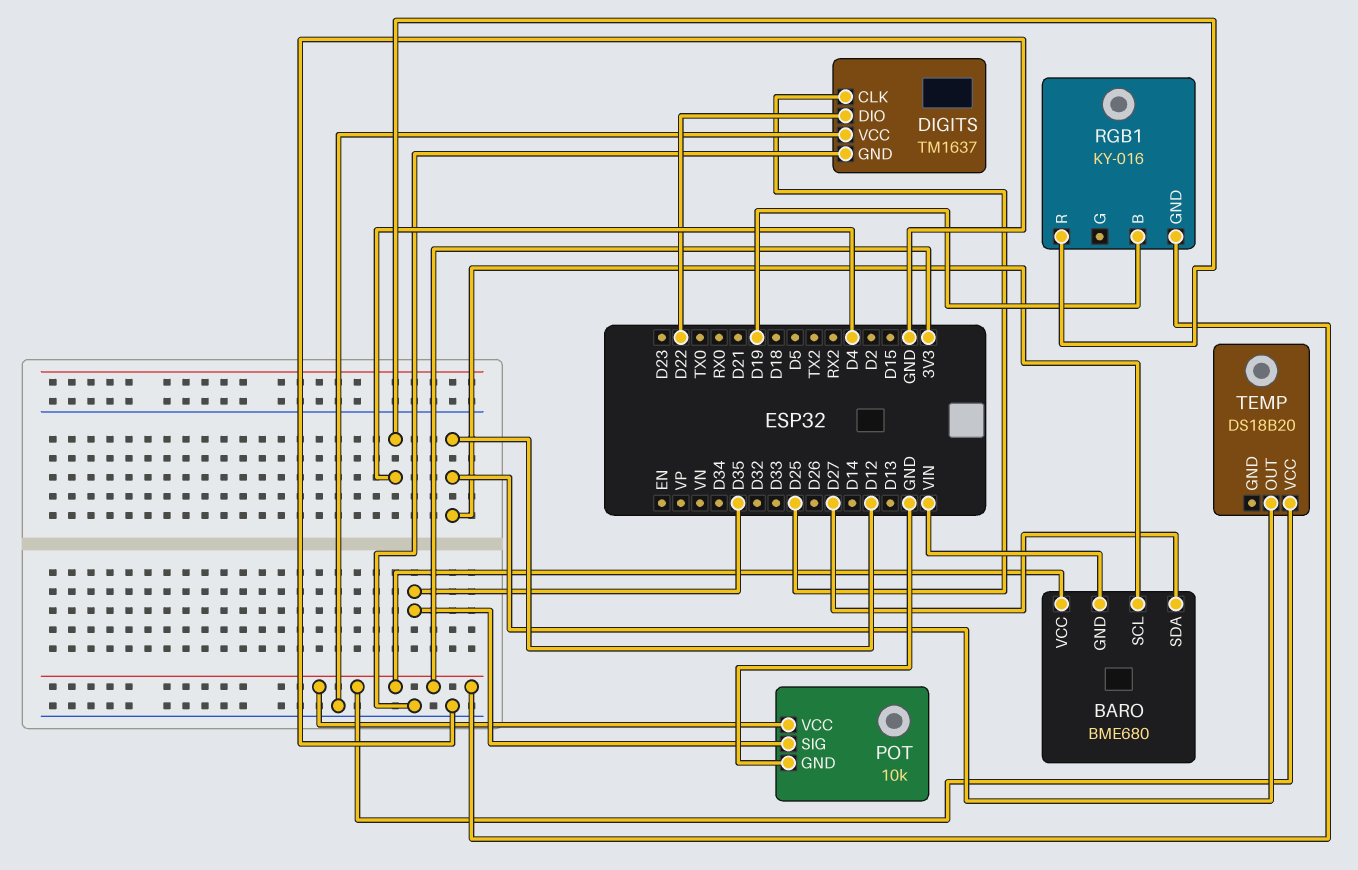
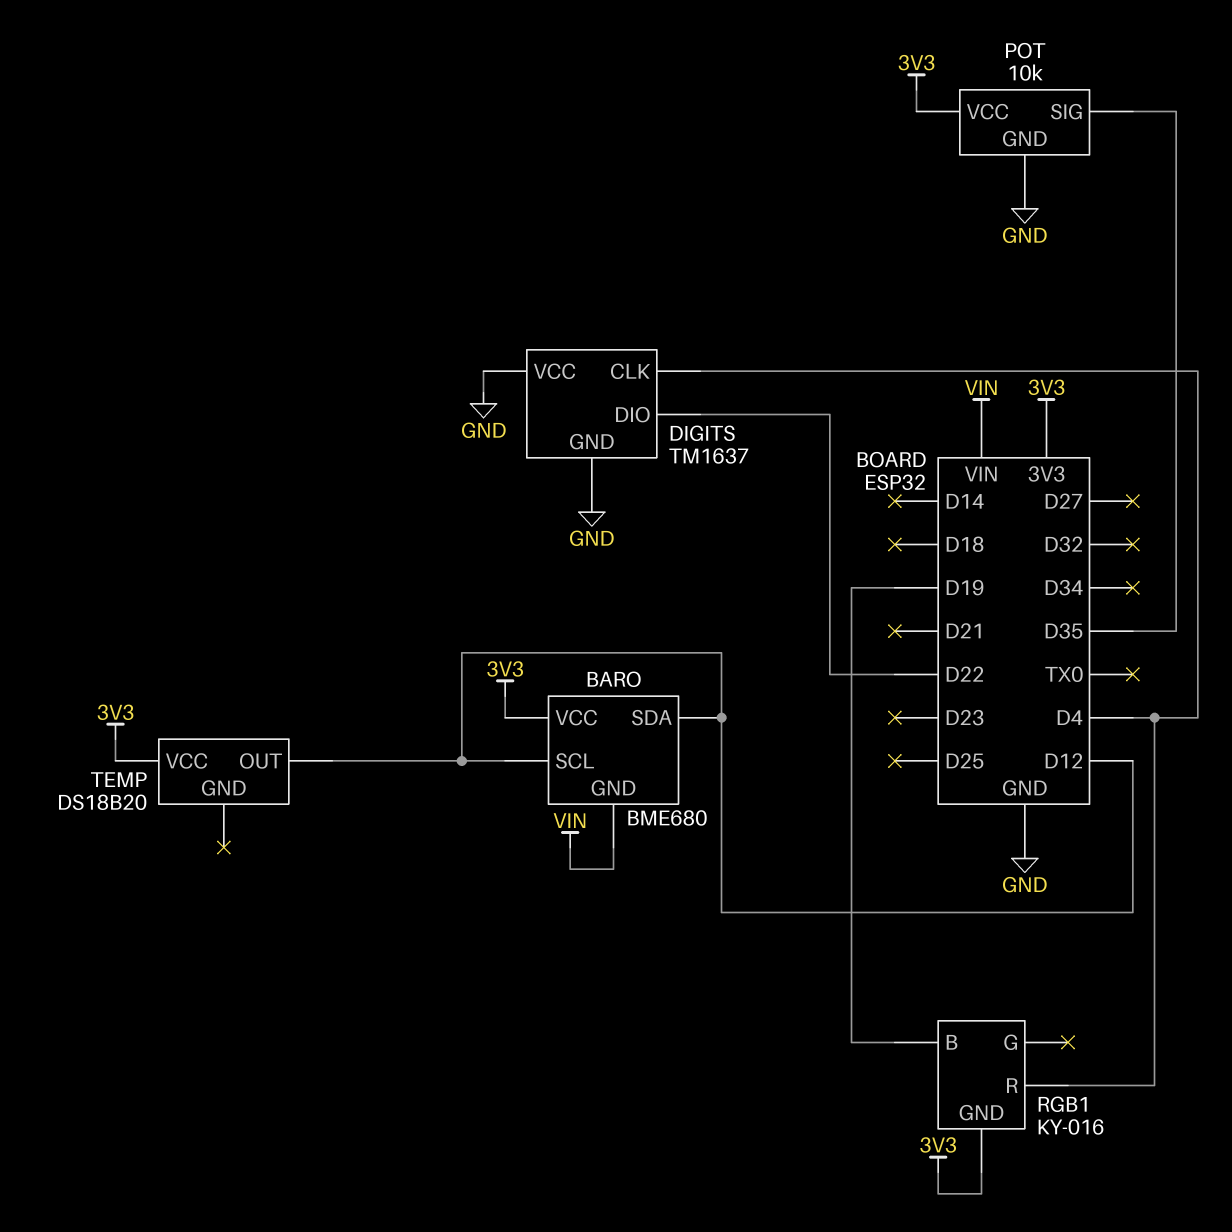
BARO pin SDA: D27 -> D12
DIGITS pin CLK: D25 -> D4

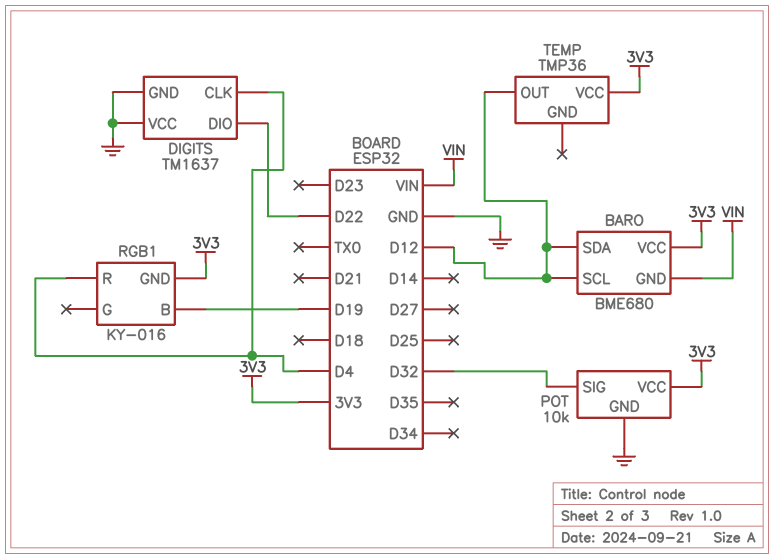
POT pin SIG: D35 -> D32
TEMP: DS18B20 -> TMP36

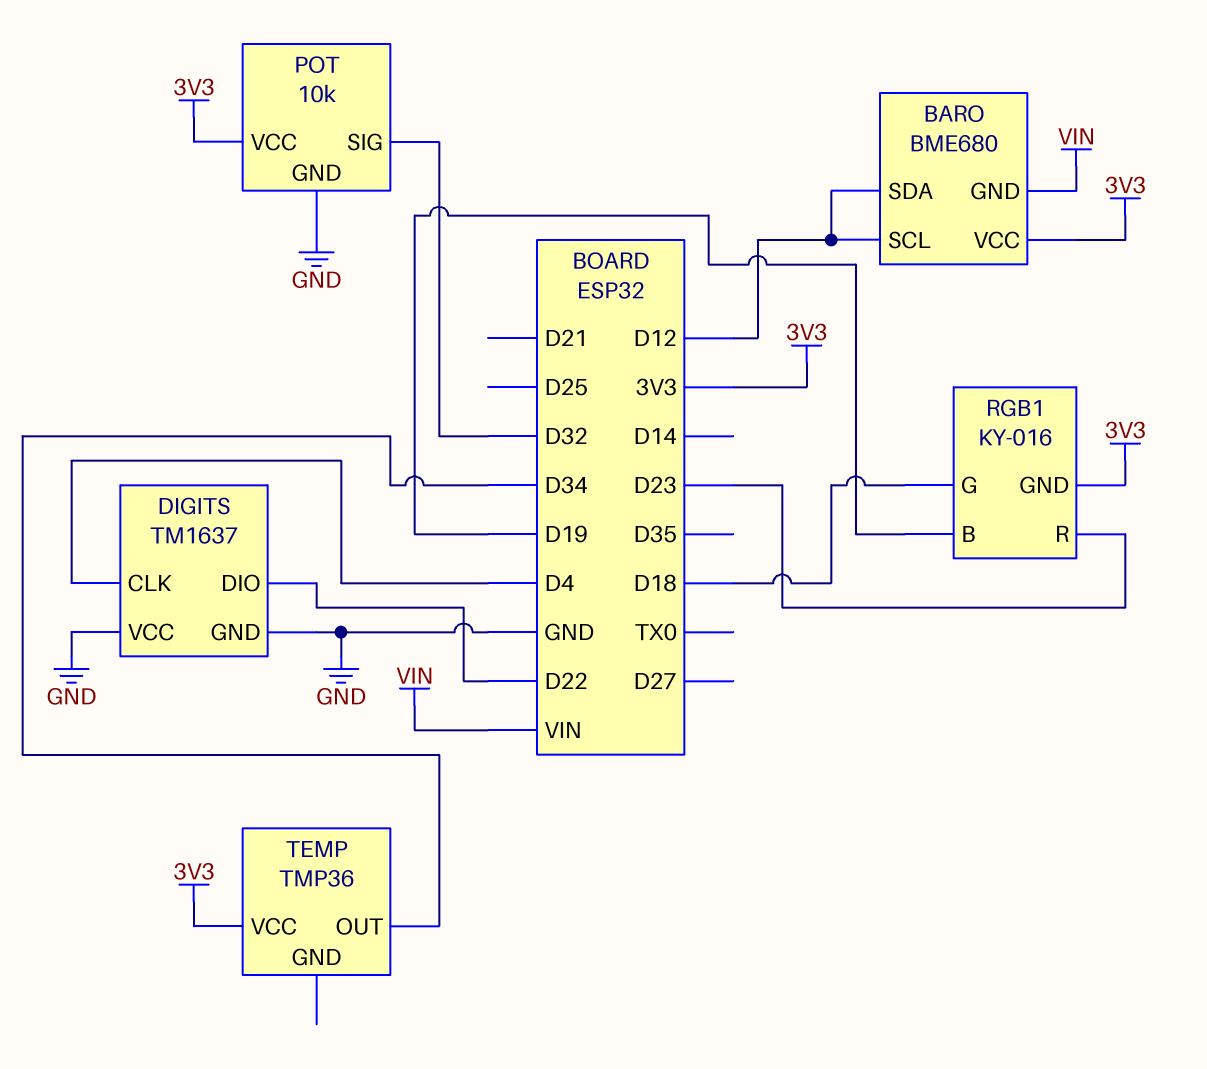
RGB1 pin G: none -> D18
RGB1 pin R: D4 -> D23
TEMP pin OUT: D12 -> D34

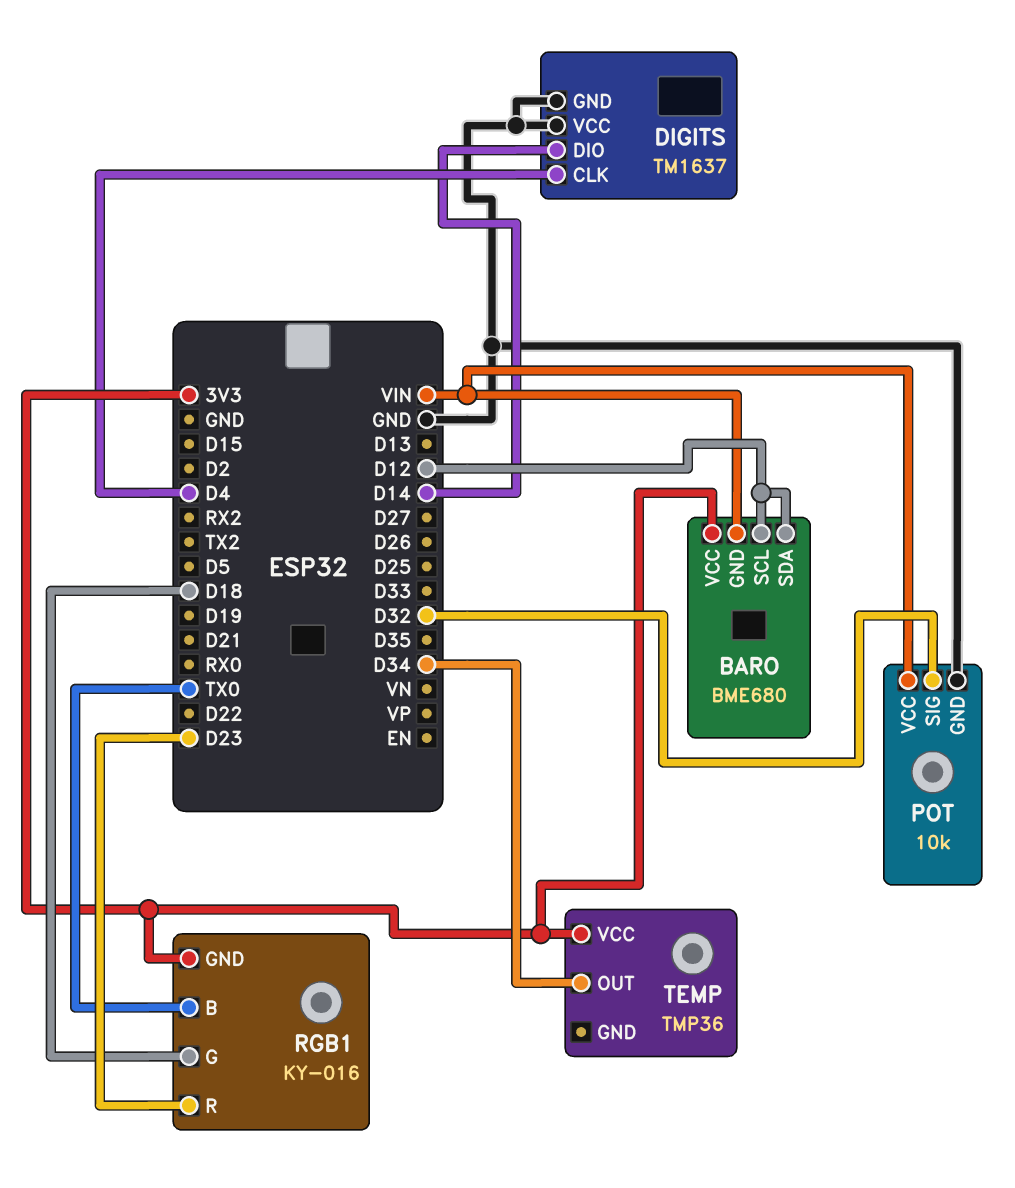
DIGITS pin DIO: D22 -> D14
POT pin VCC: 3V3 -> VIN
RGB1 pin B: D19 -> TX0

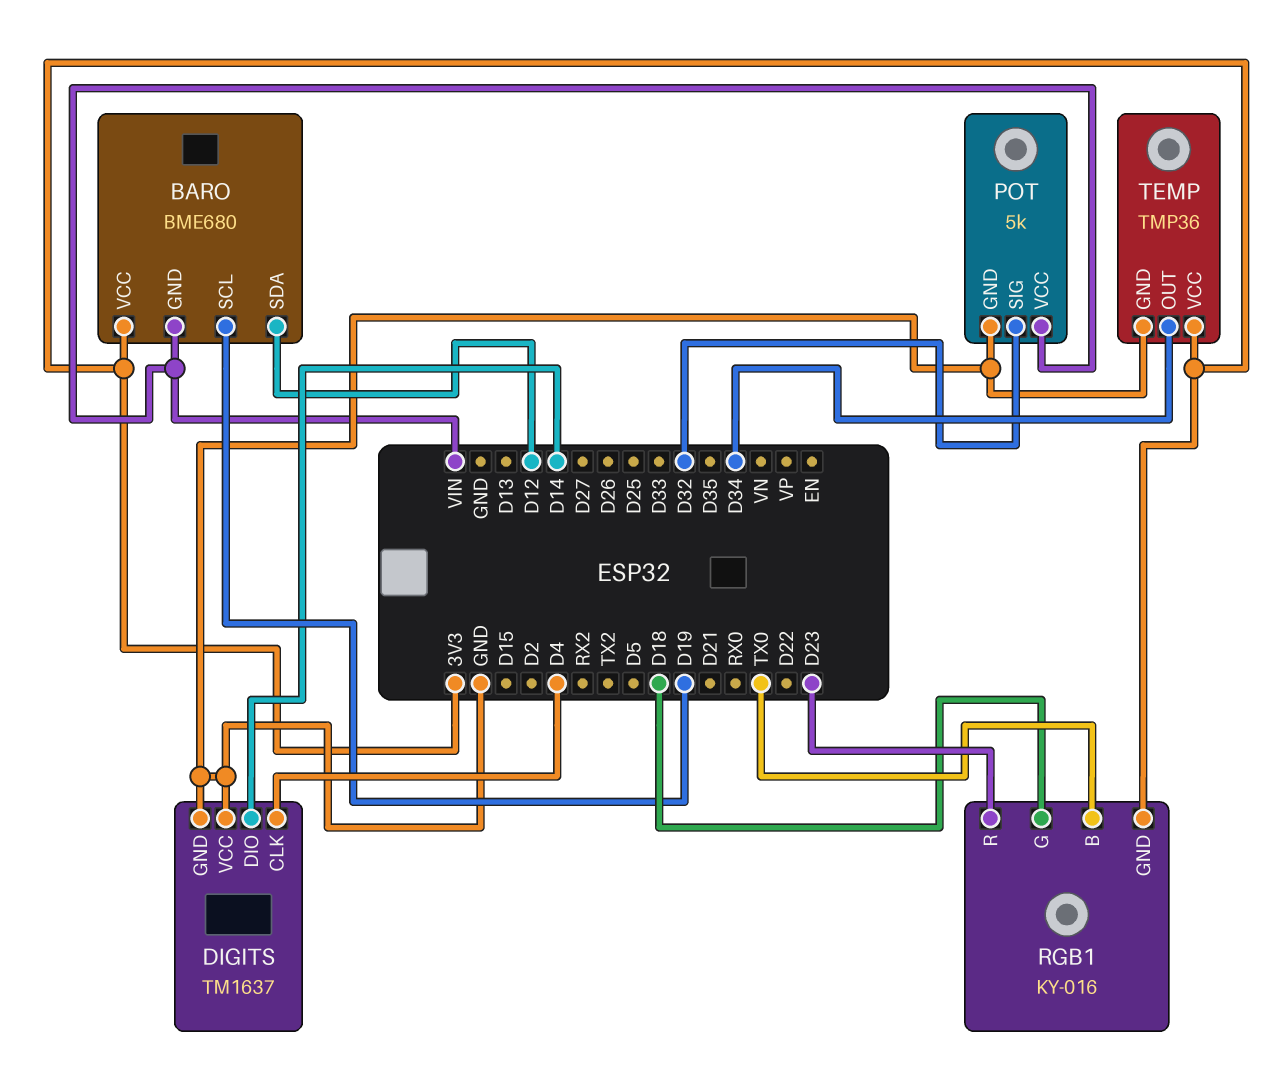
BARO pin SCL: D12 -> D19
POT: 10k -> 5k
TEMP pin GND: none -> GND

